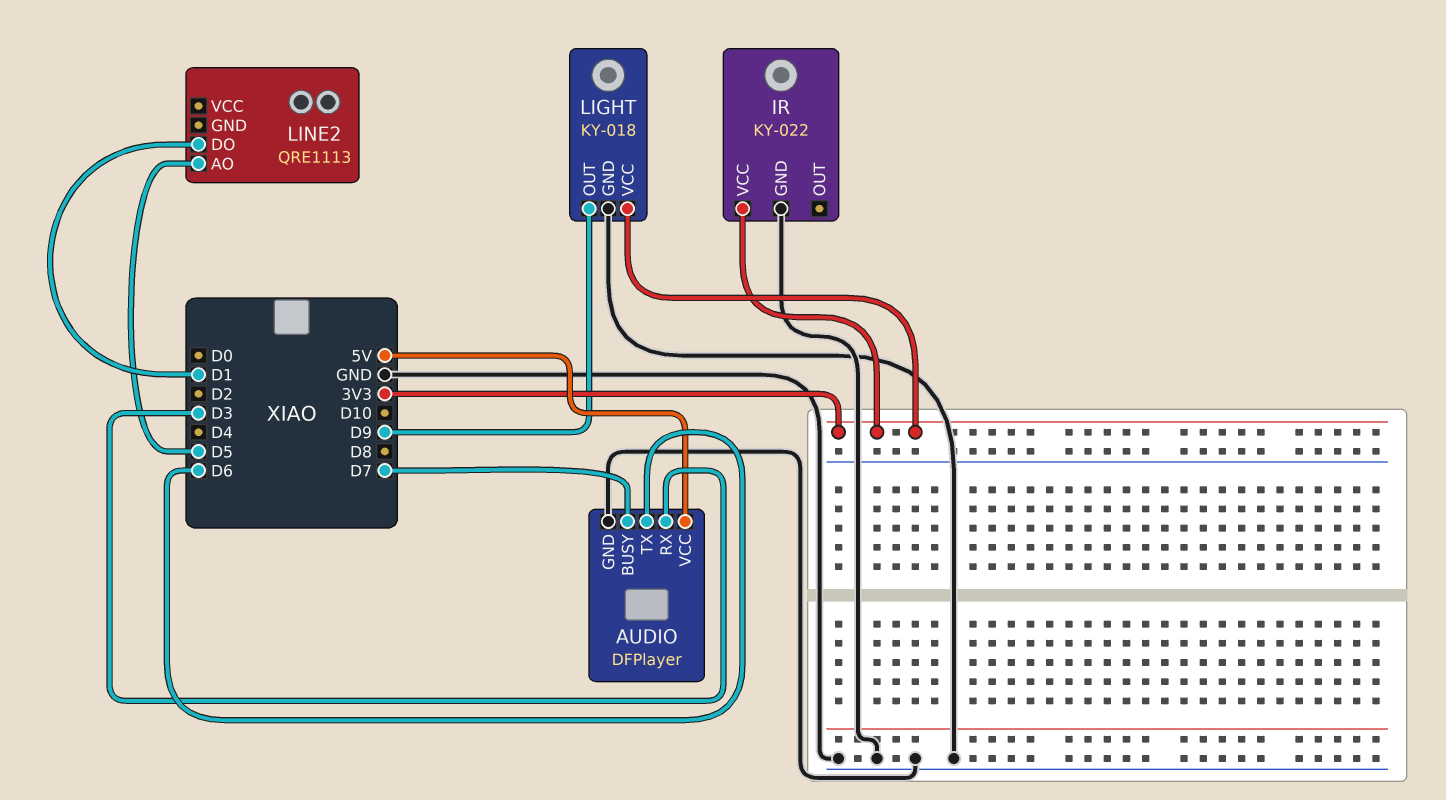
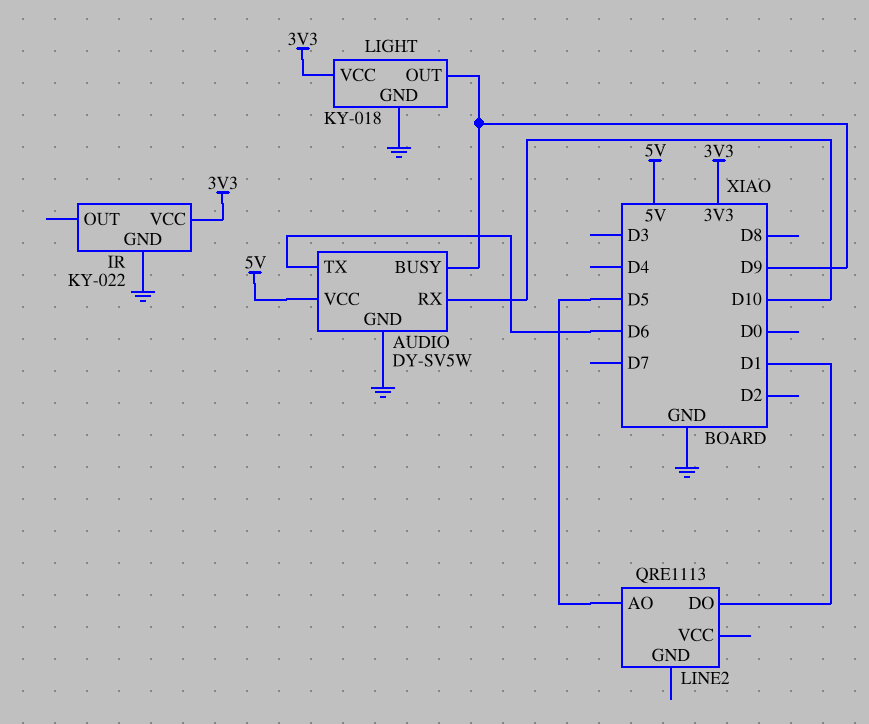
AUDIO: DFPlayer -> DY-SV5W
AUDIO pin BUSY: D7 -> D9
AUDIO pin RX: D3 -> D10

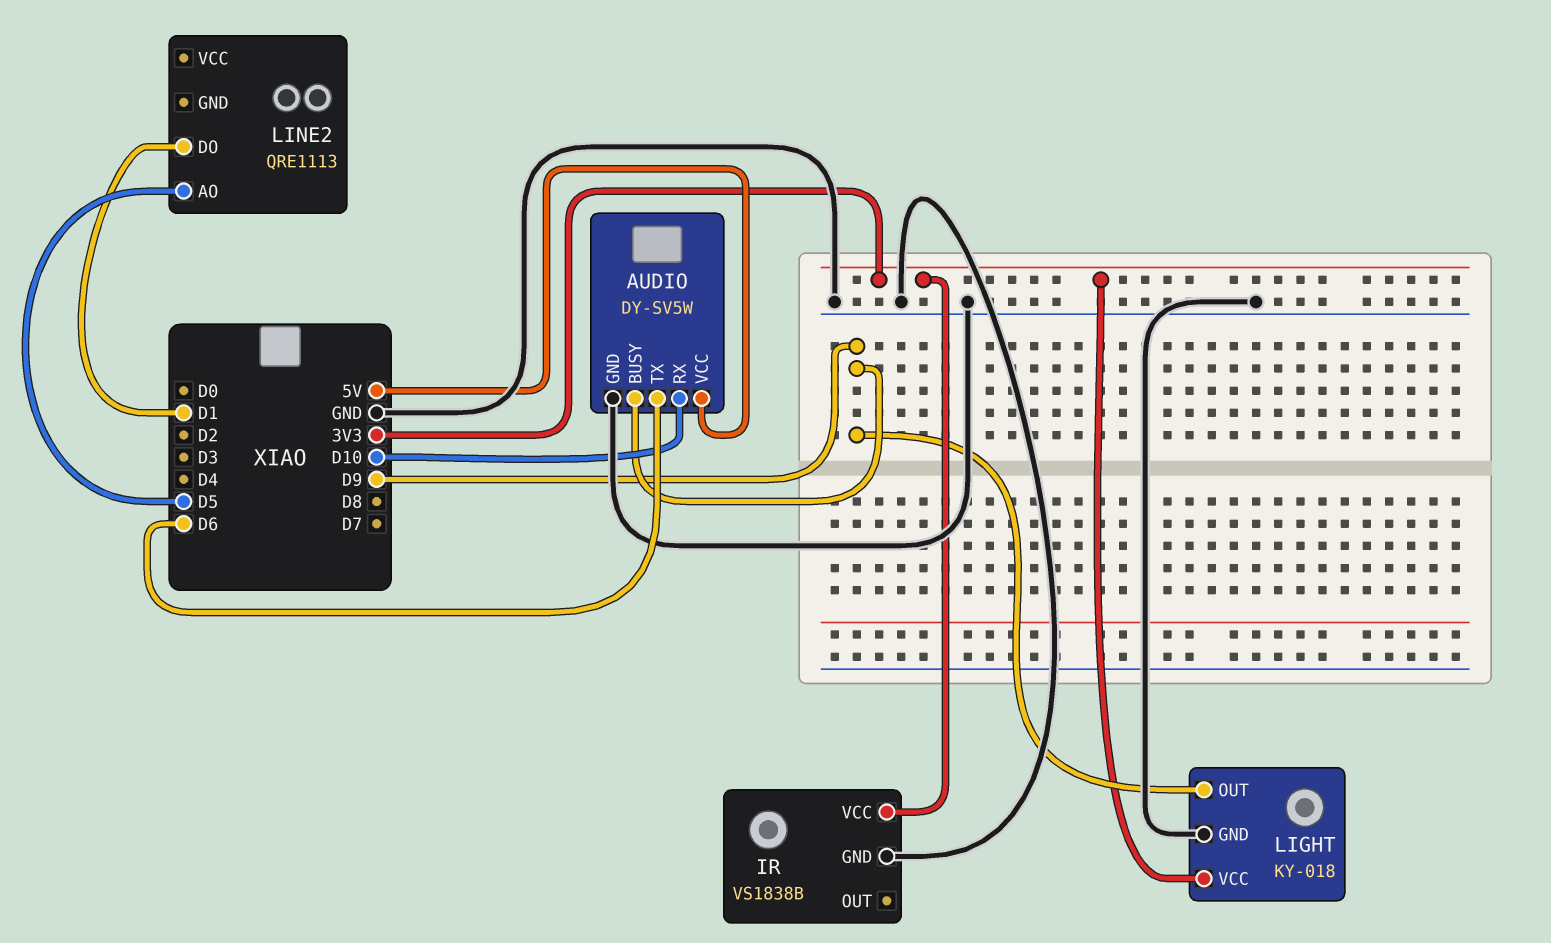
IR: KY-022 -> VS1838B

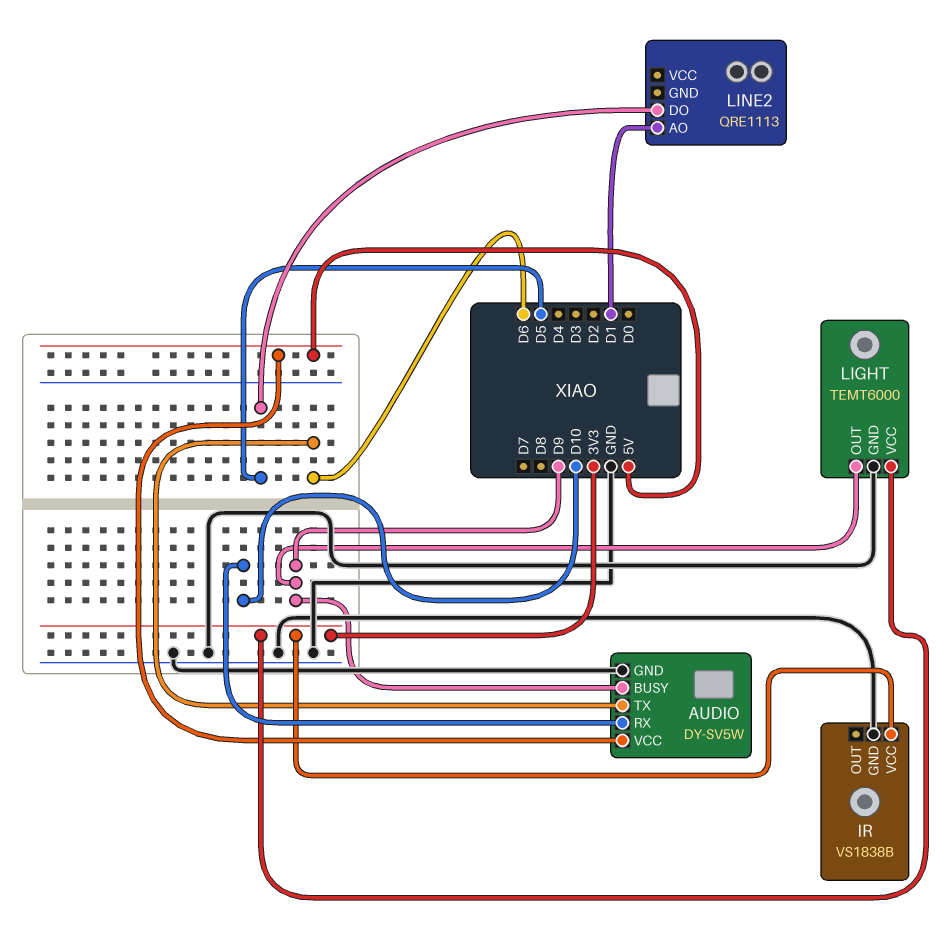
LIGHT: KY-018 -> TEMT6000
LINE2 pin AO: D5 -> D1
LINE2 pin DO: D1 -> D5

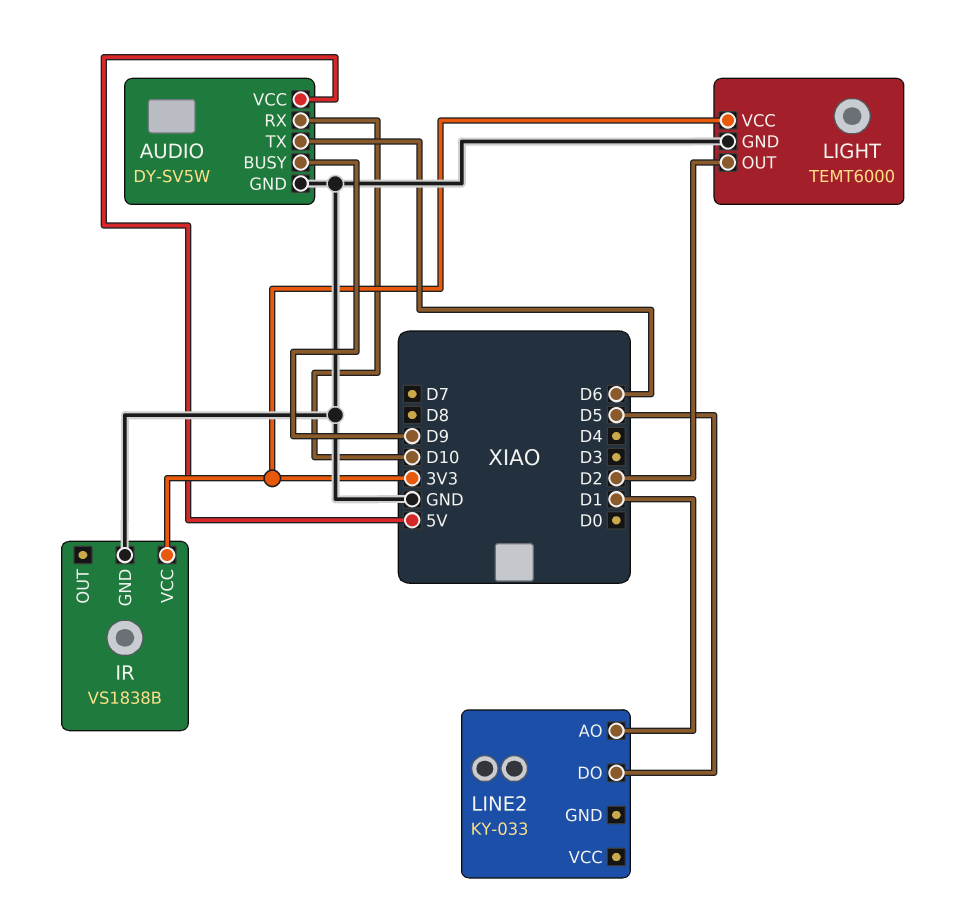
LIGHT pin OUT: D9 -> D2
LINE2: QRE1113 -> KY-033

